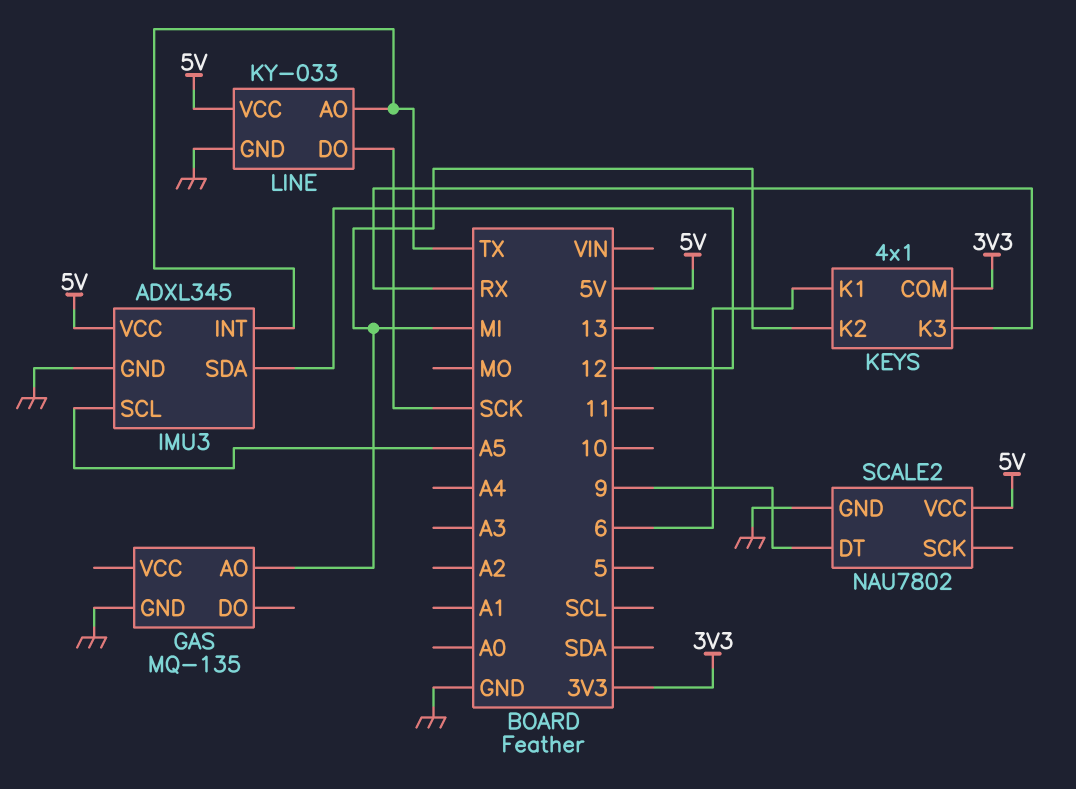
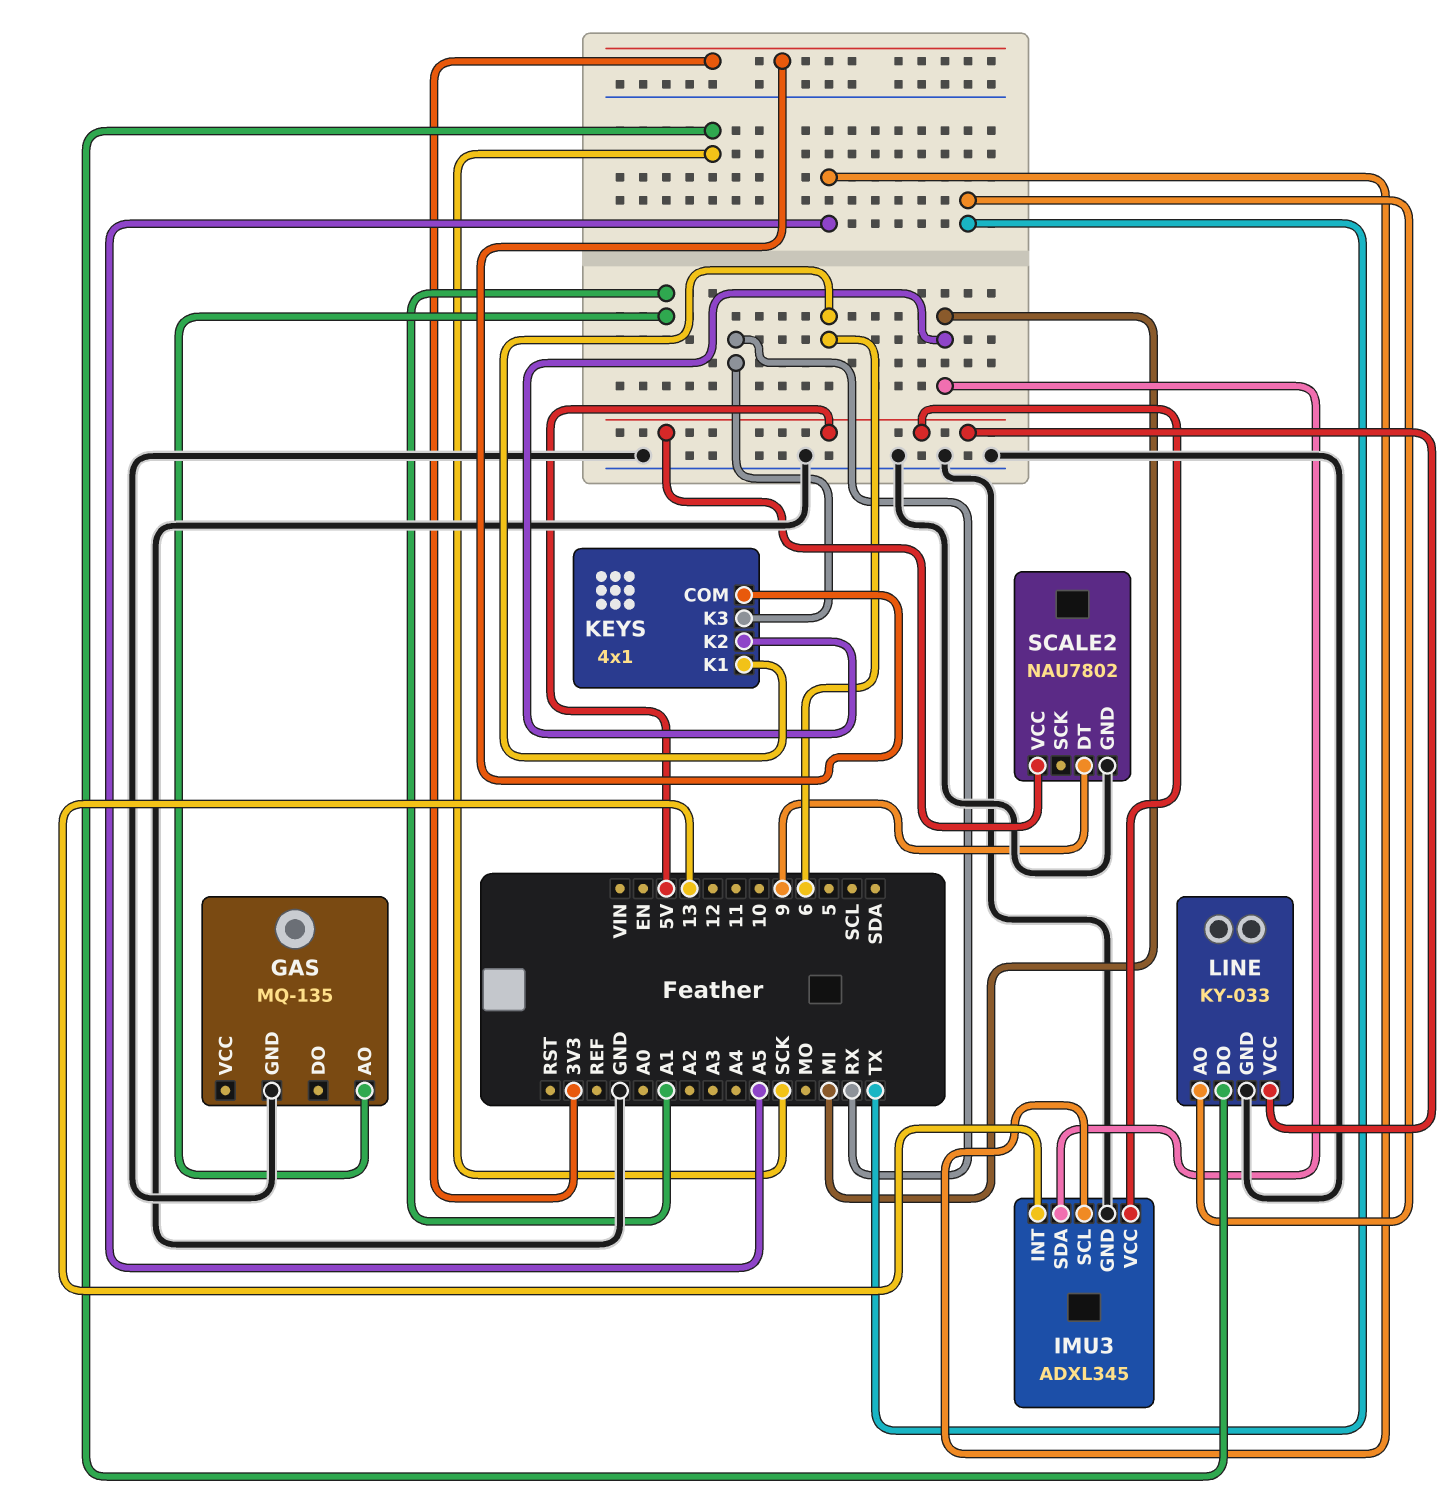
GAS pin AO: MI -> A1
IMU3 pin INT: TX -> 13
IMU3 pin SDA: 12 -> MI

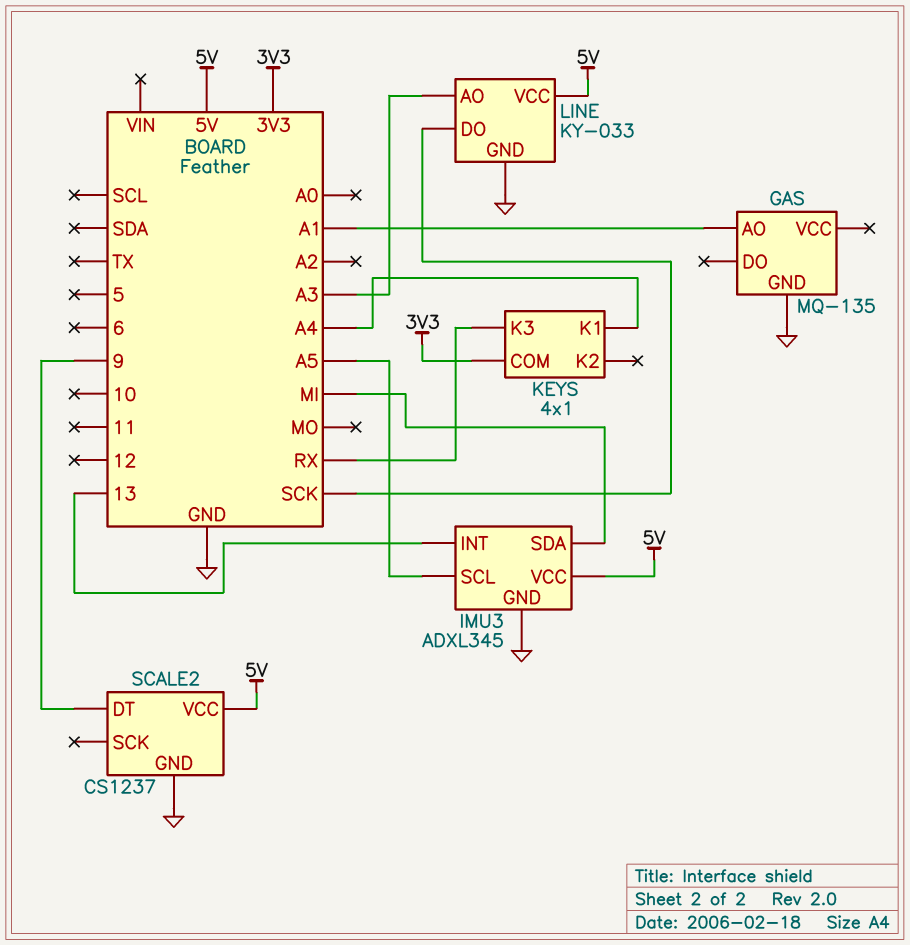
KEYS pin K1: 6 -> A4
KEYS pin K2: MI -> none
LINE pin AO: TX -> A3
SCALE2: NAU7802 -> CS1237

